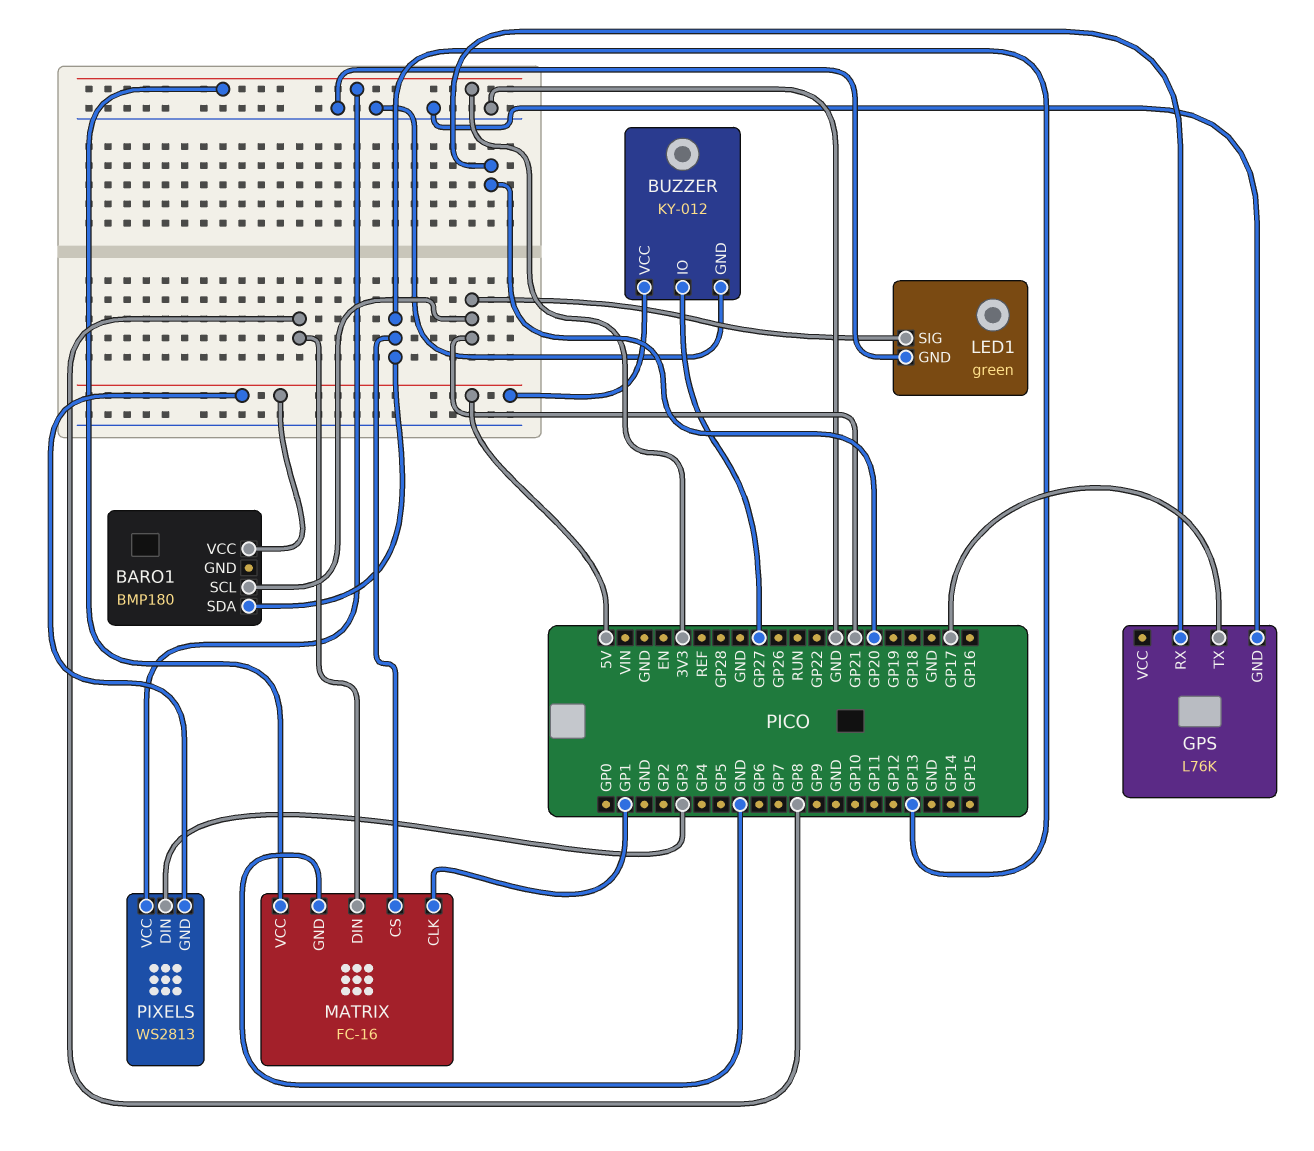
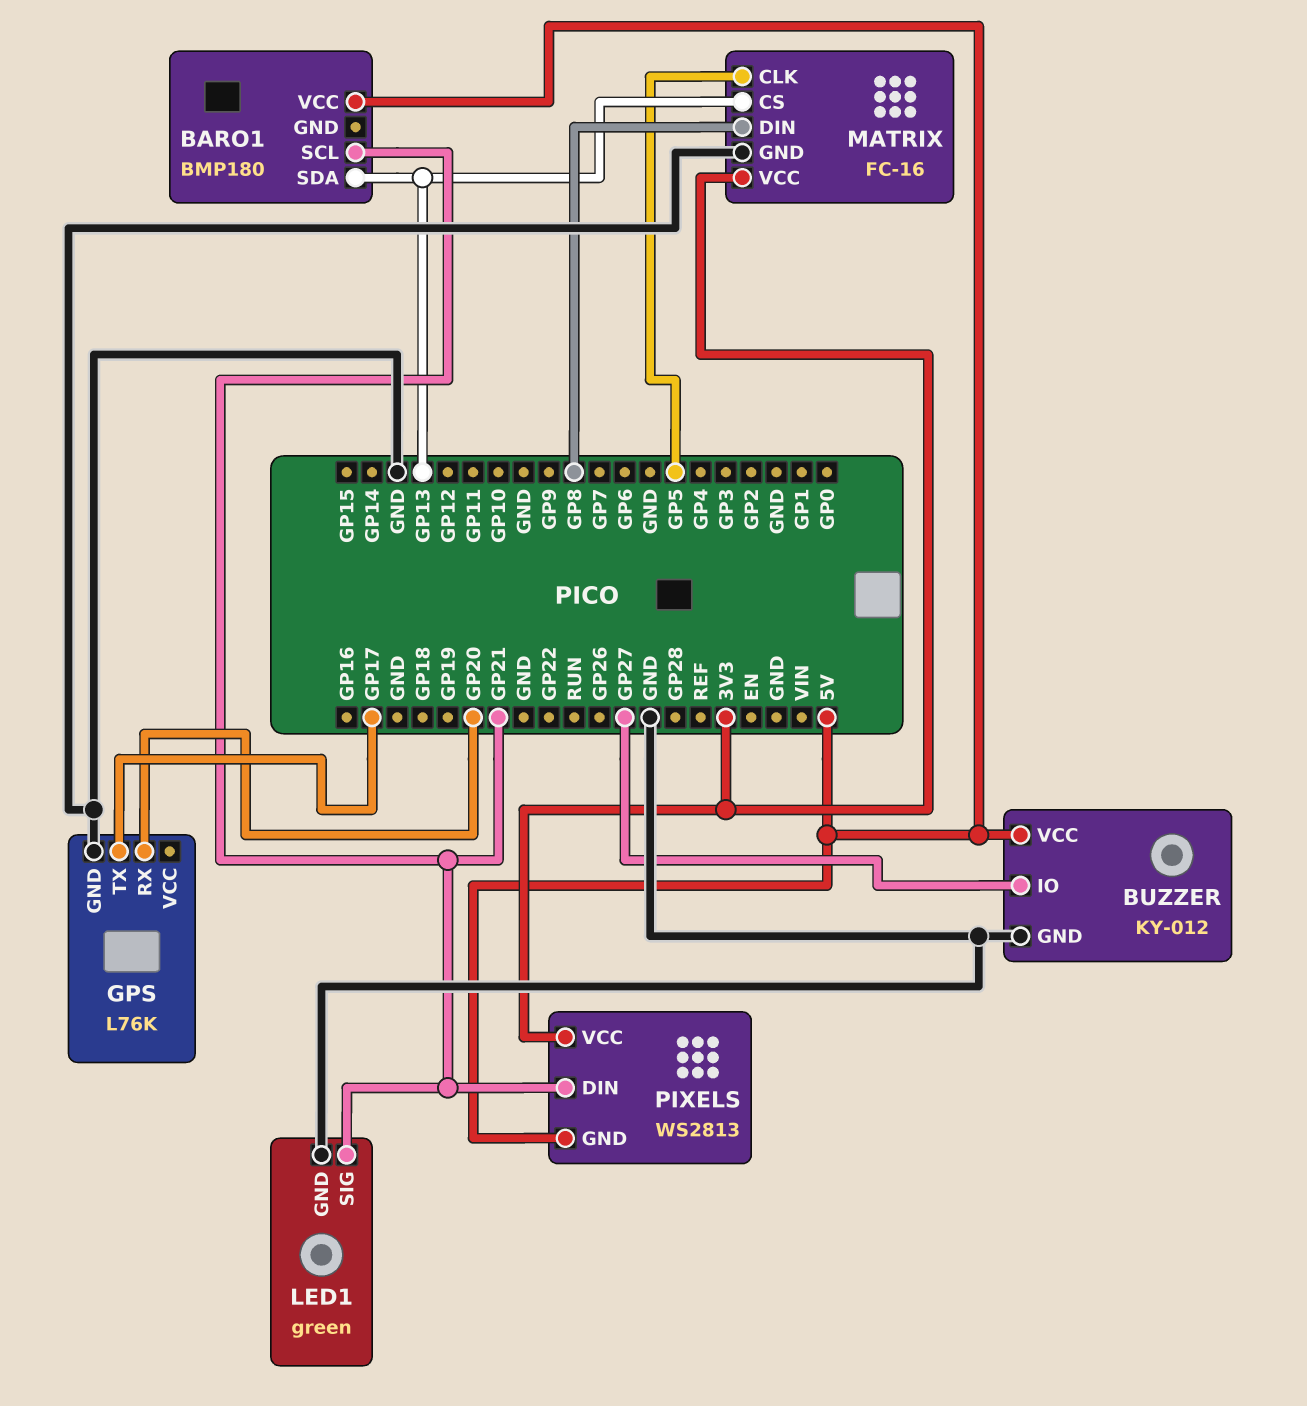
MATRIX pin CLK: GP1 -> GP5
PIXELS pin DIN: GP3 -> GP21

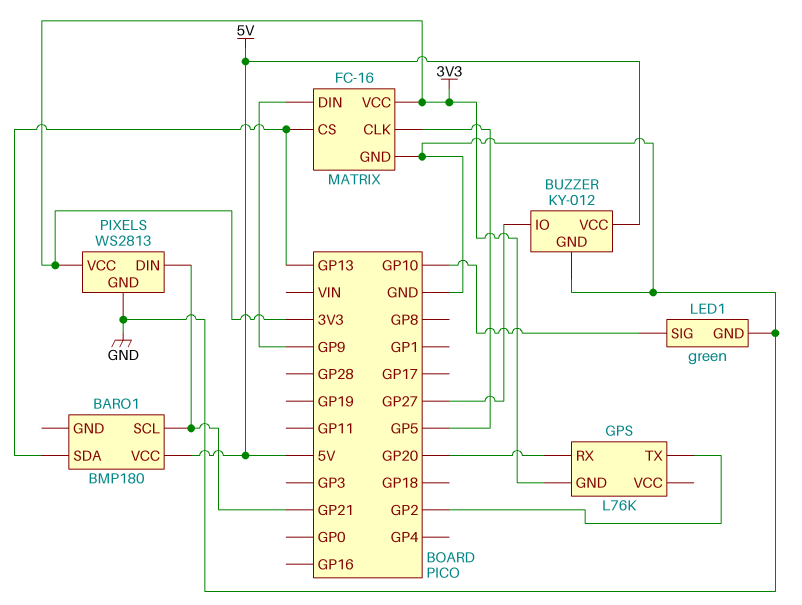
GPS pin GND: GND -> 3V3
GPS pin TX: GP17 -> GP2
LED1 pin SIG: GP21 -> GP10
MATRIX pin DIN: GP8 -> GP9
PIXELS pin GND: 5V -> GND

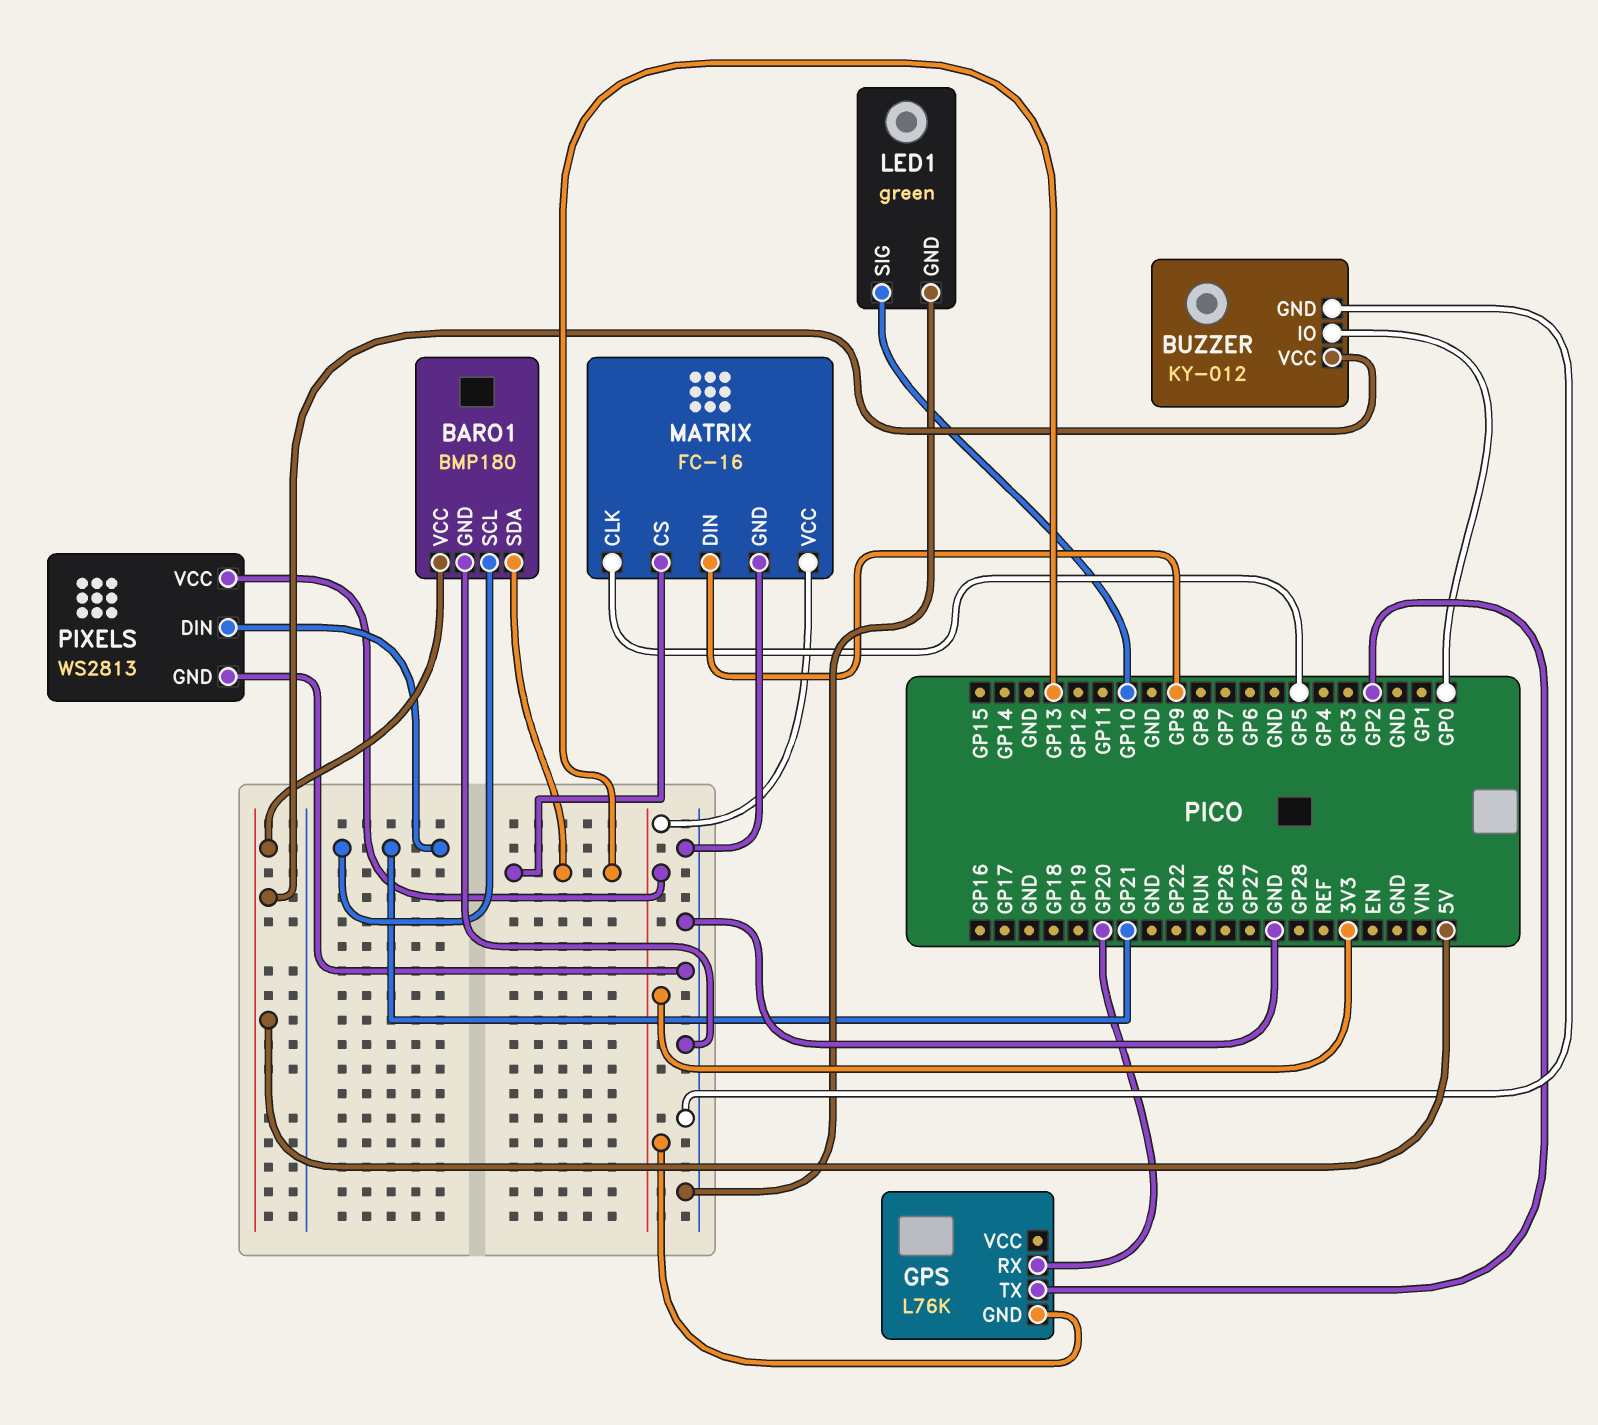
BARO1 pin GND: none -> GND
BUZZER pin IO: GP27 -> GP0

